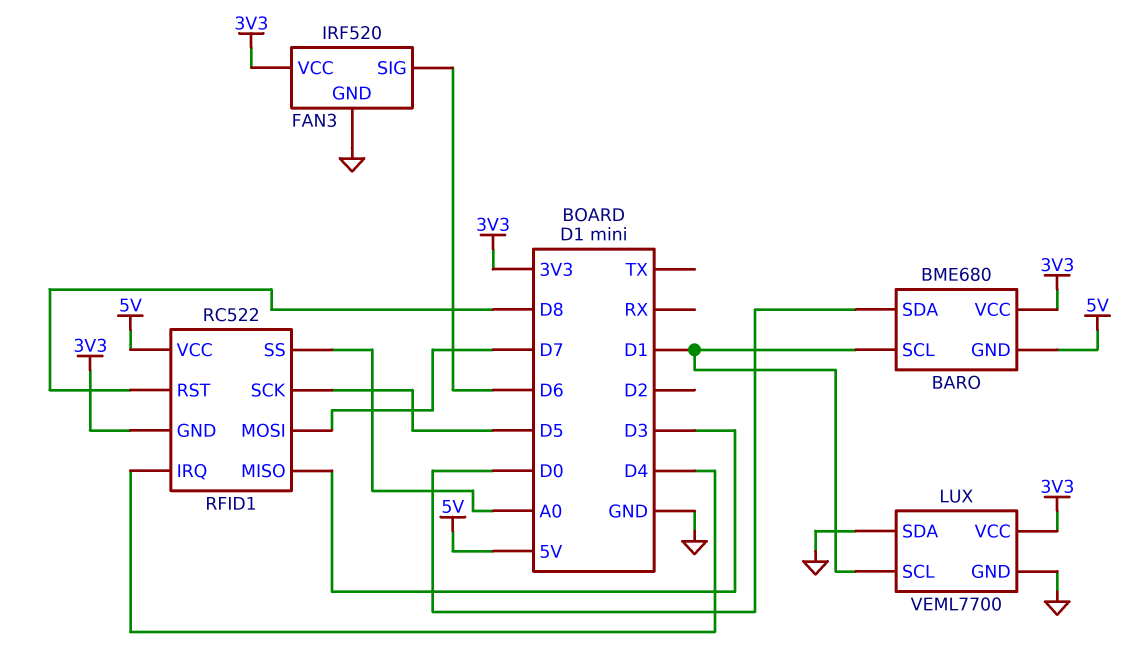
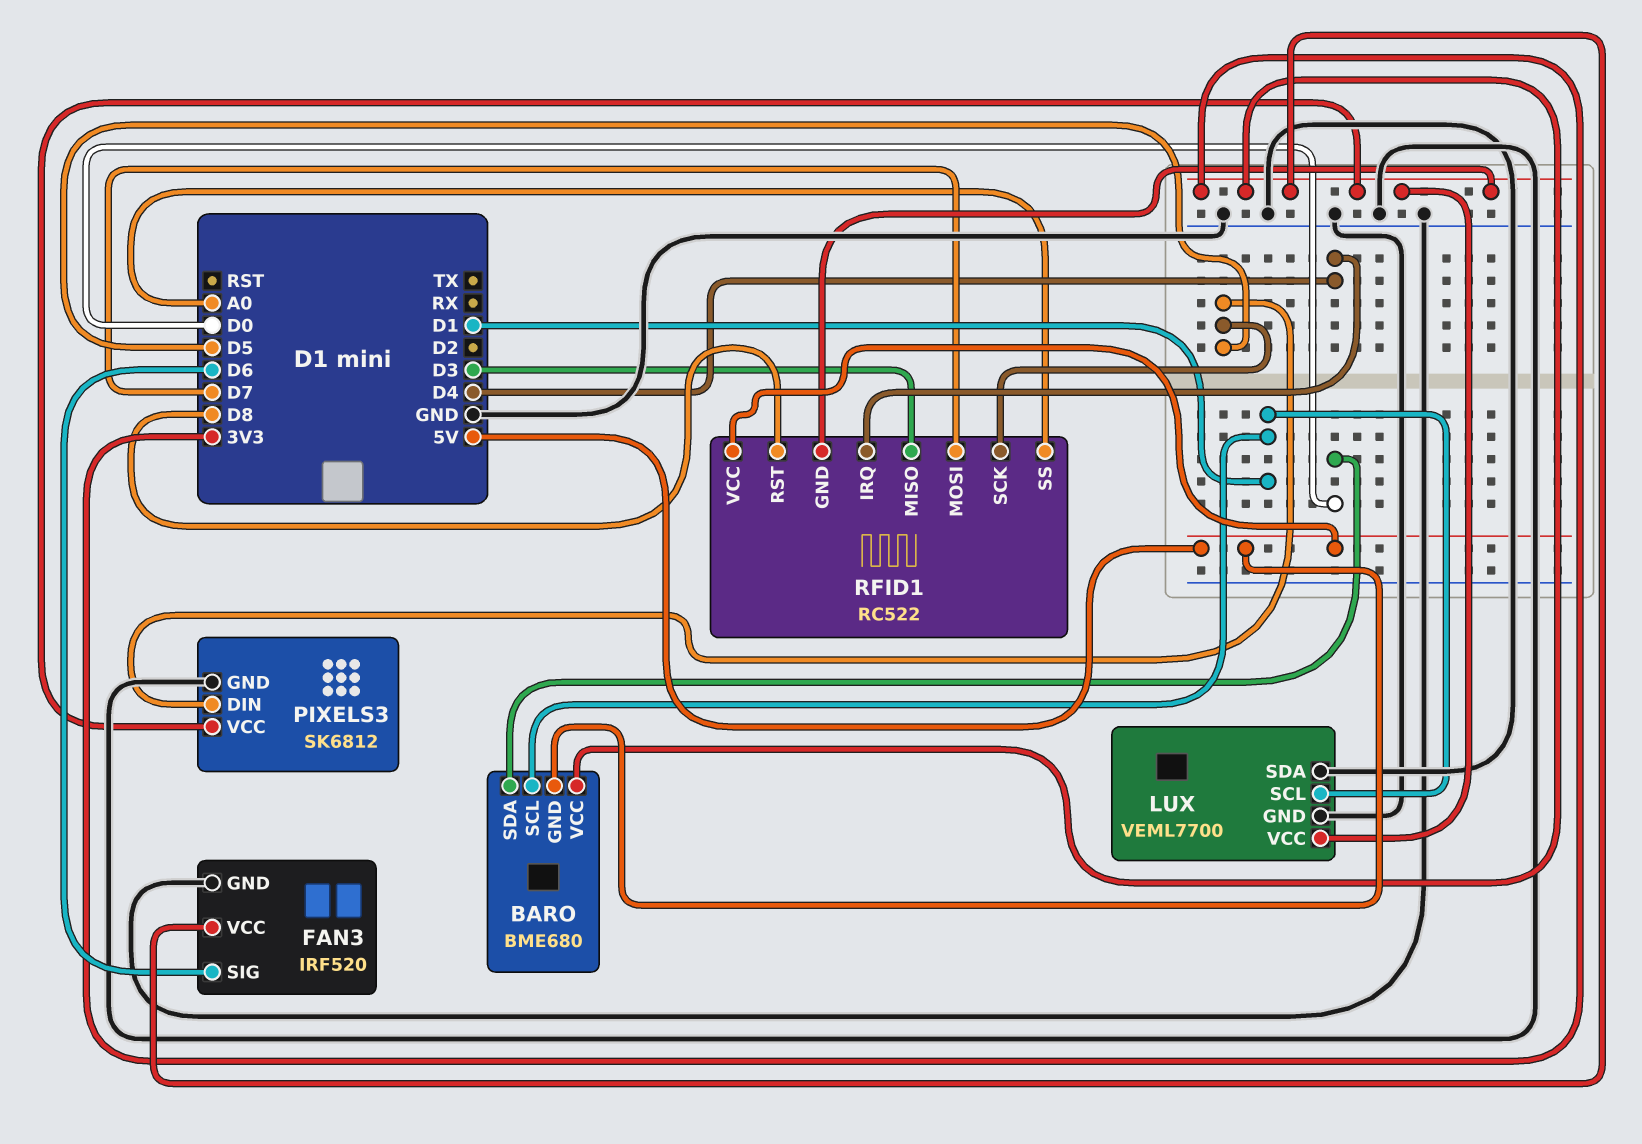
PIXELS3: none -> SK6812
PIXELS3 pin DIN: none -> D5
PIXELS3 pin GND: none -> GND
PIXELS3 pin VCC: none -> 3V3

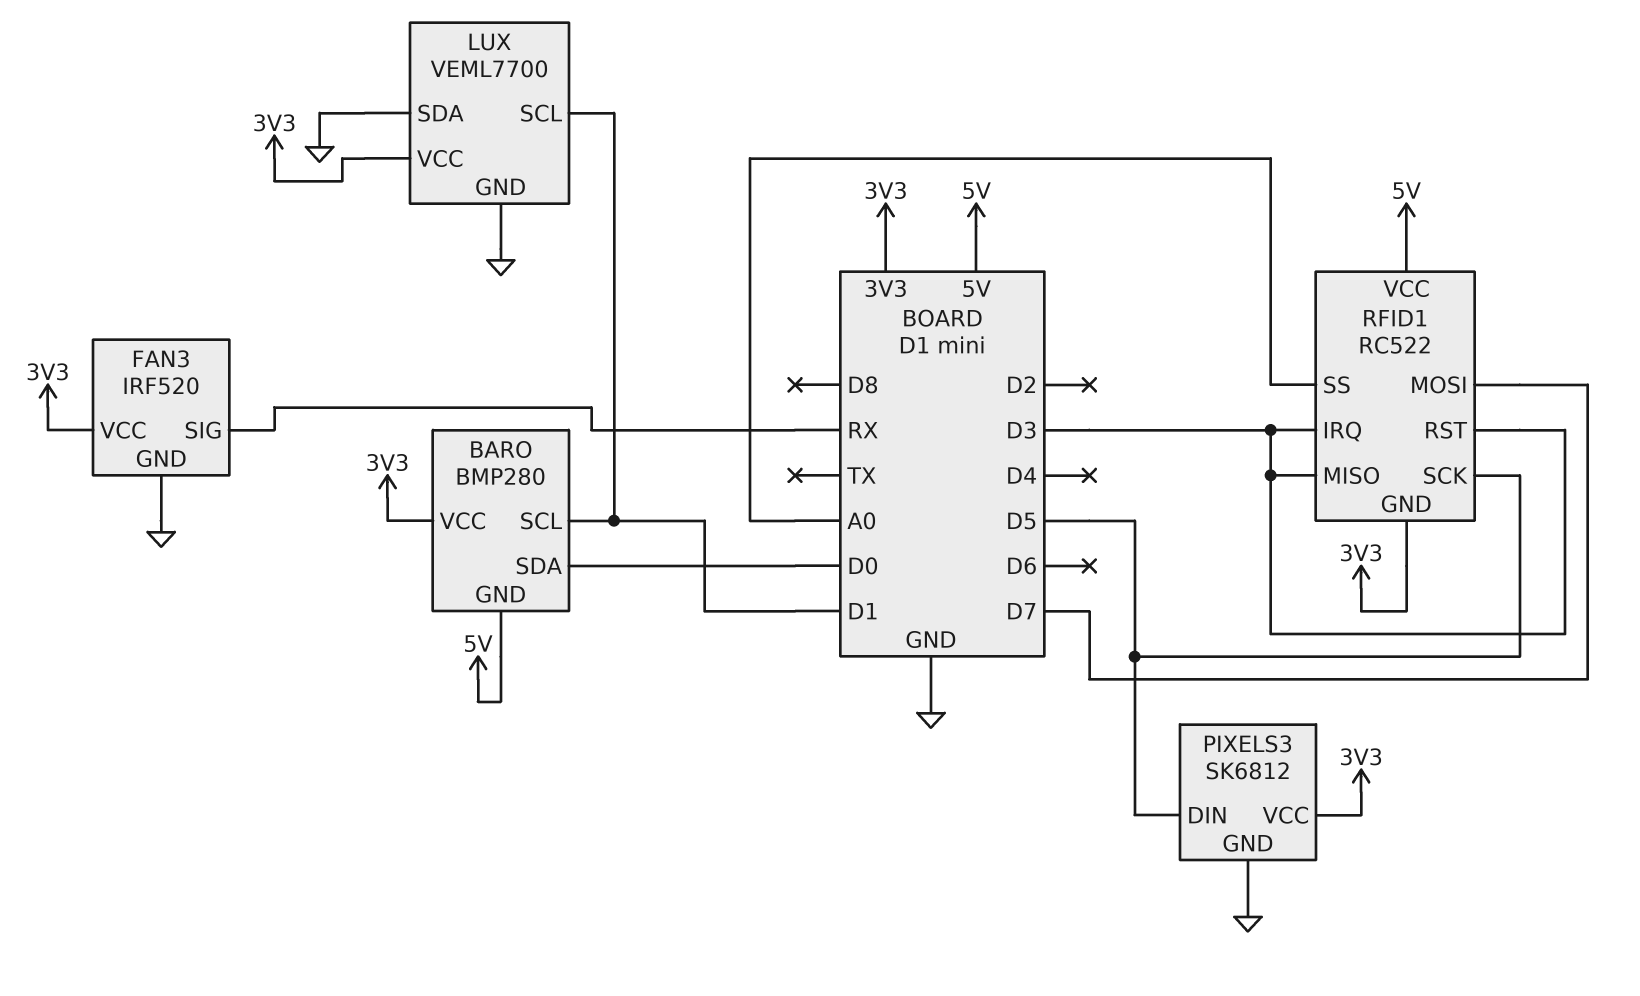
BARO: BME680 -> BMP280
FAN3 pin SIG: D6 -> RX
RFID1 pin IRQ: D4 -> D3
RFID1 pin RST: D8 -> D3

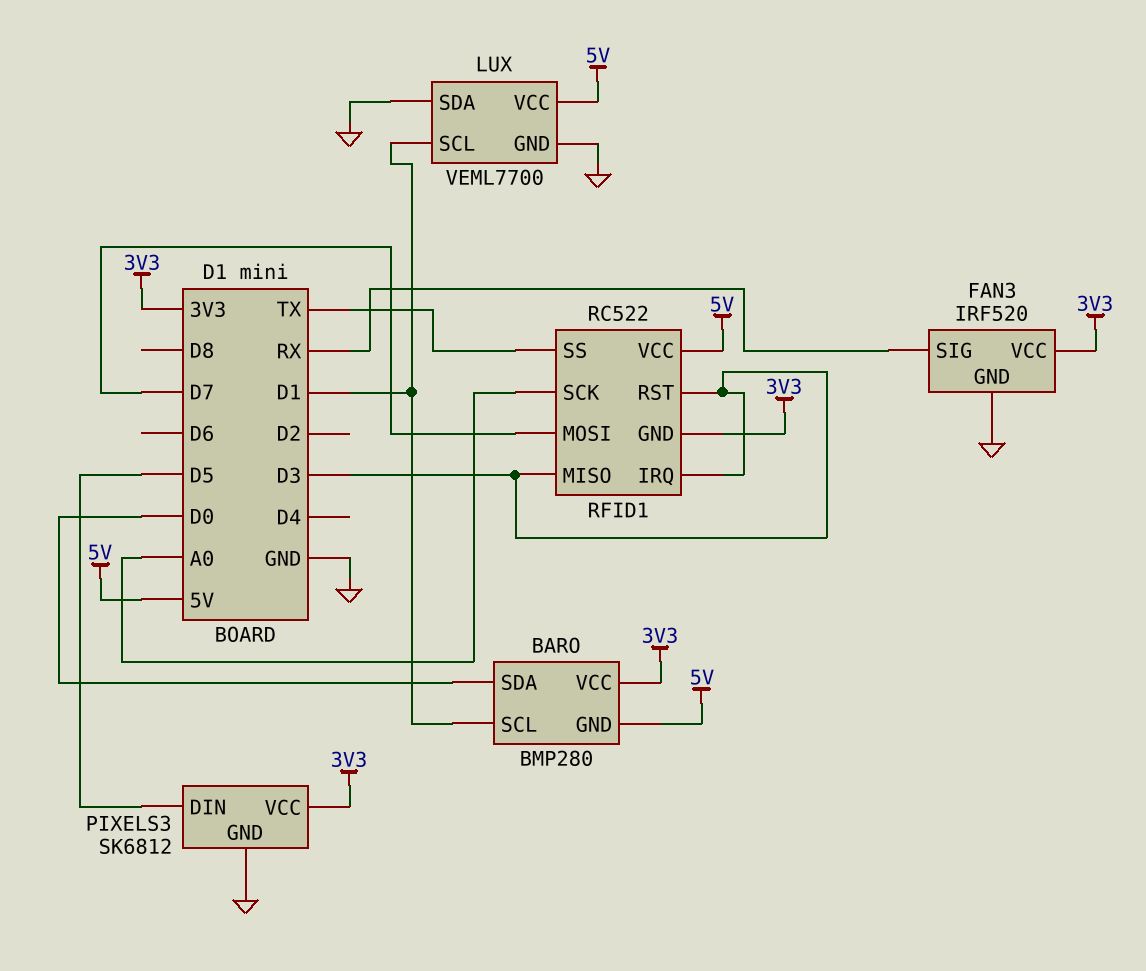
LUX pin VCC: 3V3 -> 5V
RFID1 pin SCK: D5 -> A0
RFID1 pin SS: A0 -> TX

